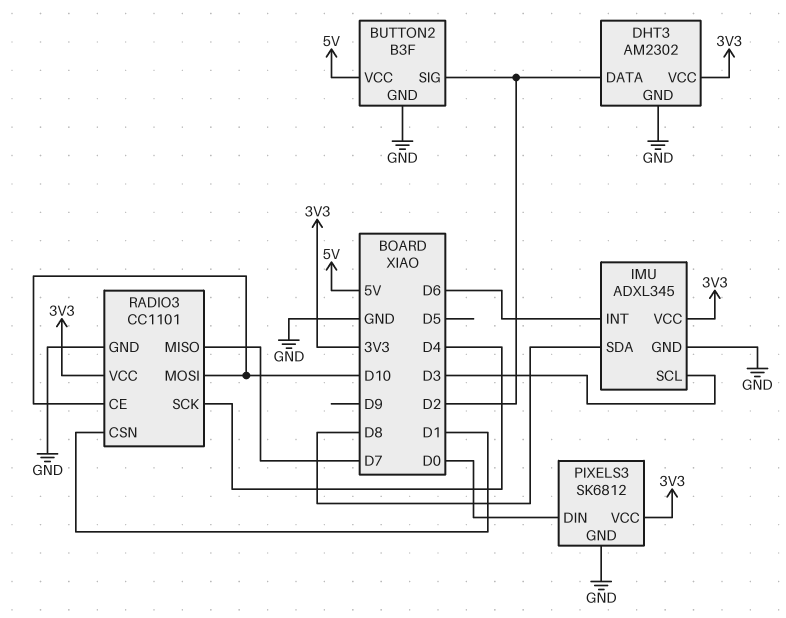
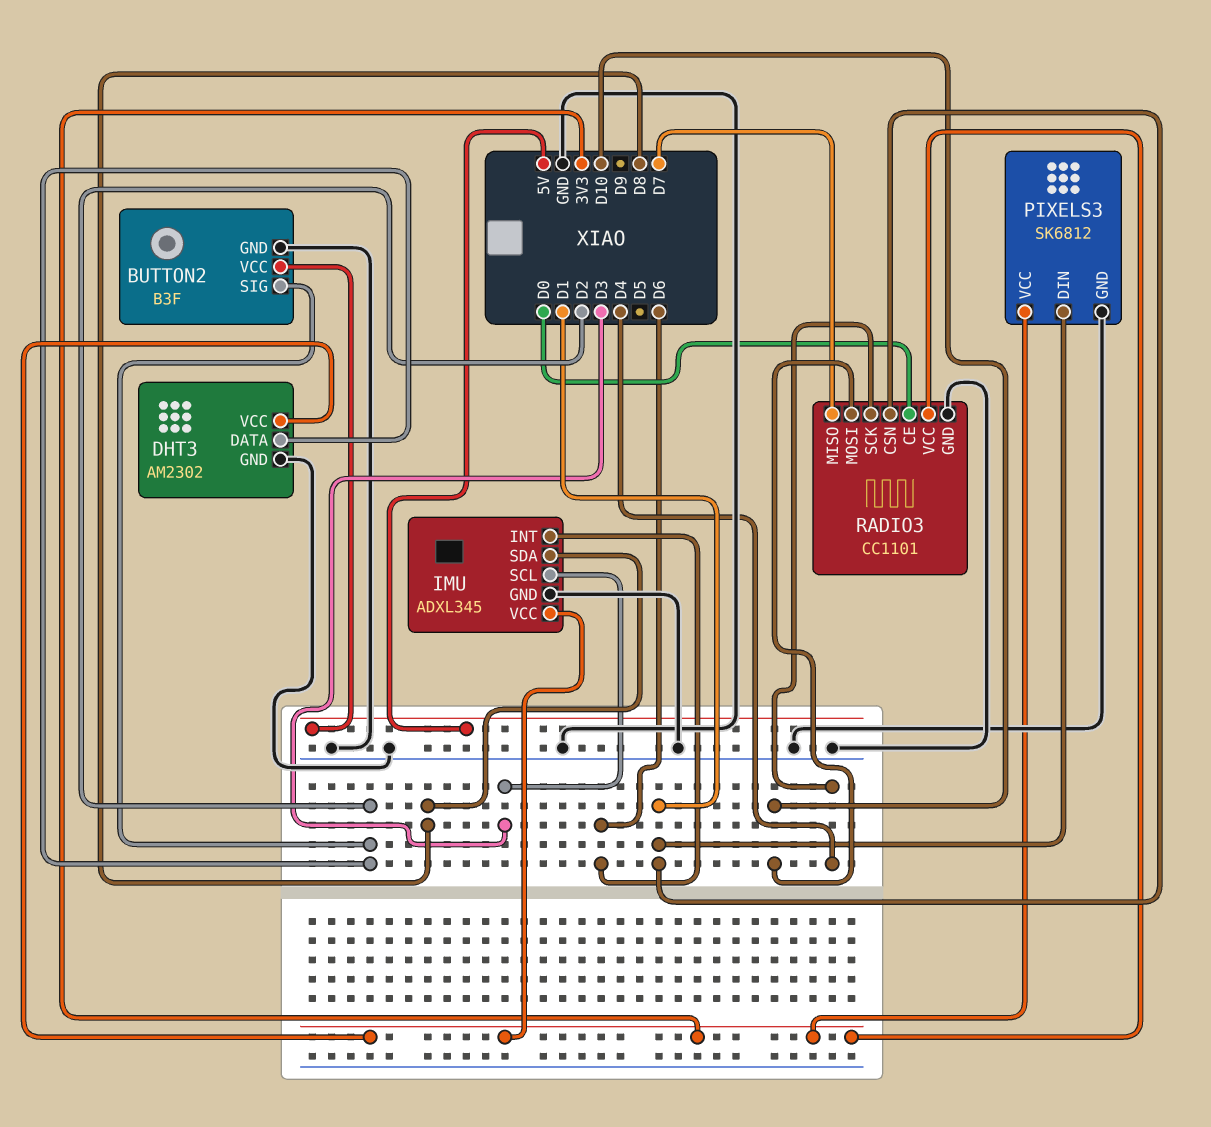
PIXELS3 pin DIN: D0 -> D1
RADIO3 pin CE: D10 -> D0

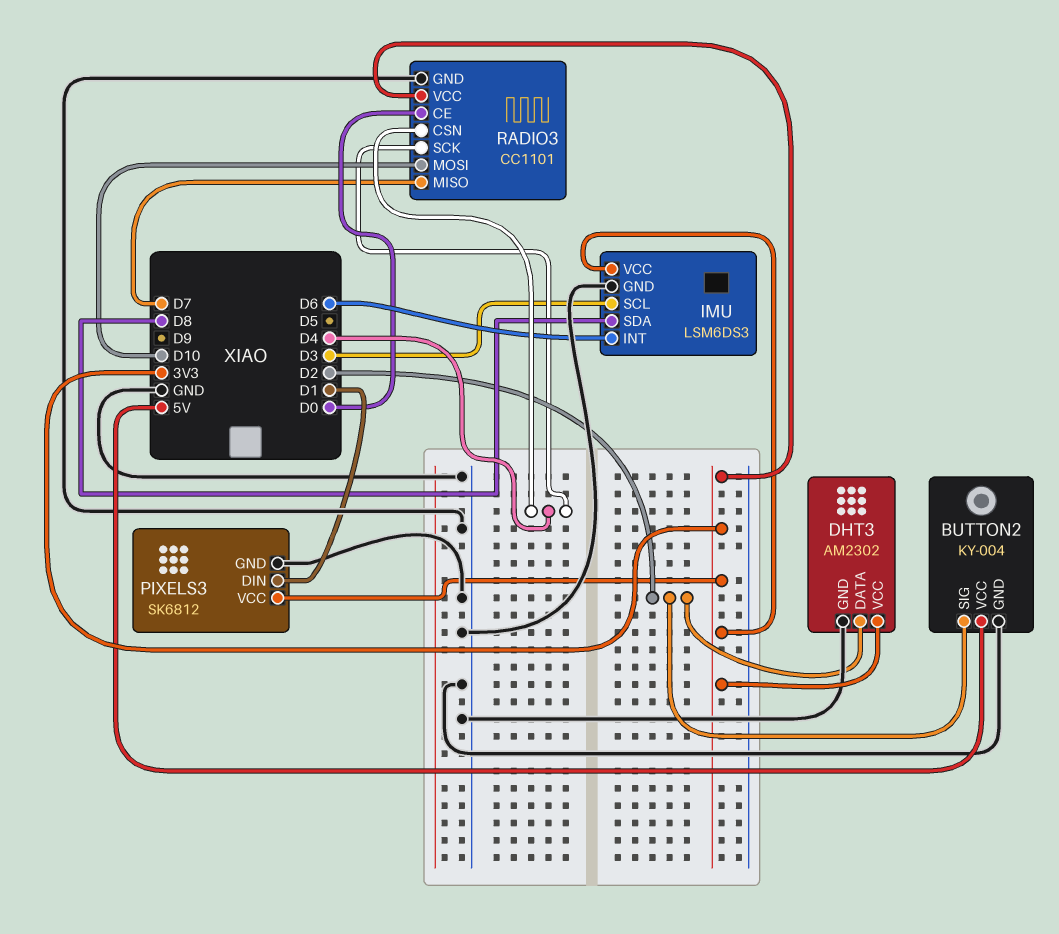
BUTTON2: B3F -> KY-004
IMU: ADXL345 -> LSM6DS3
RADIO3 pin CSN: D1 -> D4

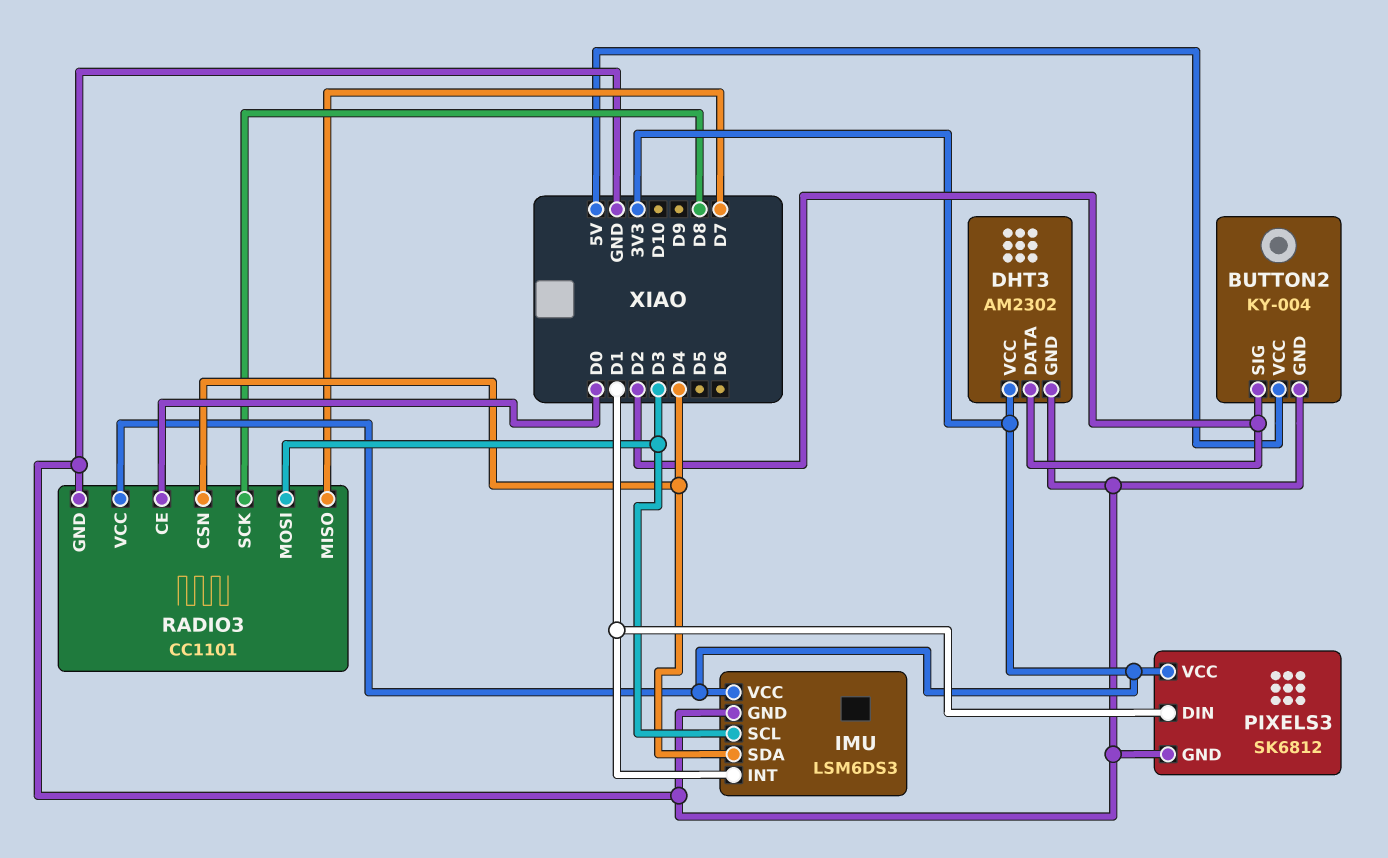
IMU pin INT: D6 -> D1
IMU pin SDA: D8 -> D4
RADIO3 pin MOSI: D10 -> D3
RADIO3 pin SCK: D4 -> D8

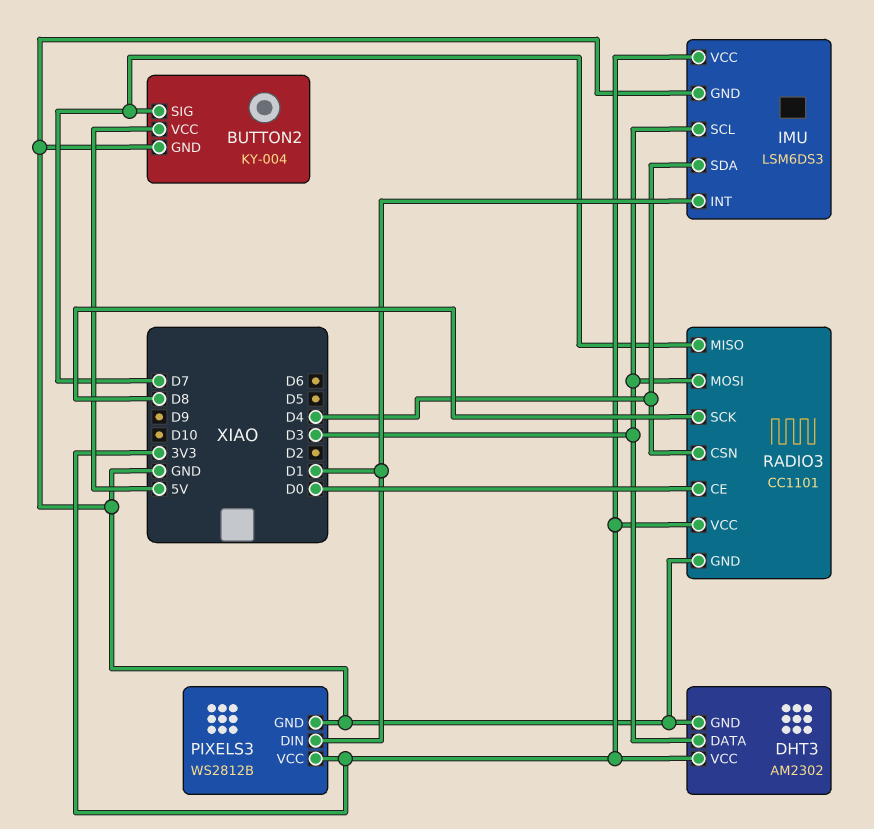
BUTTON2 pin SIG: D2 -> D7
DHT3 pin DATA: D2 -> D3
PIXELS3: SK6812 -> WS2812B

